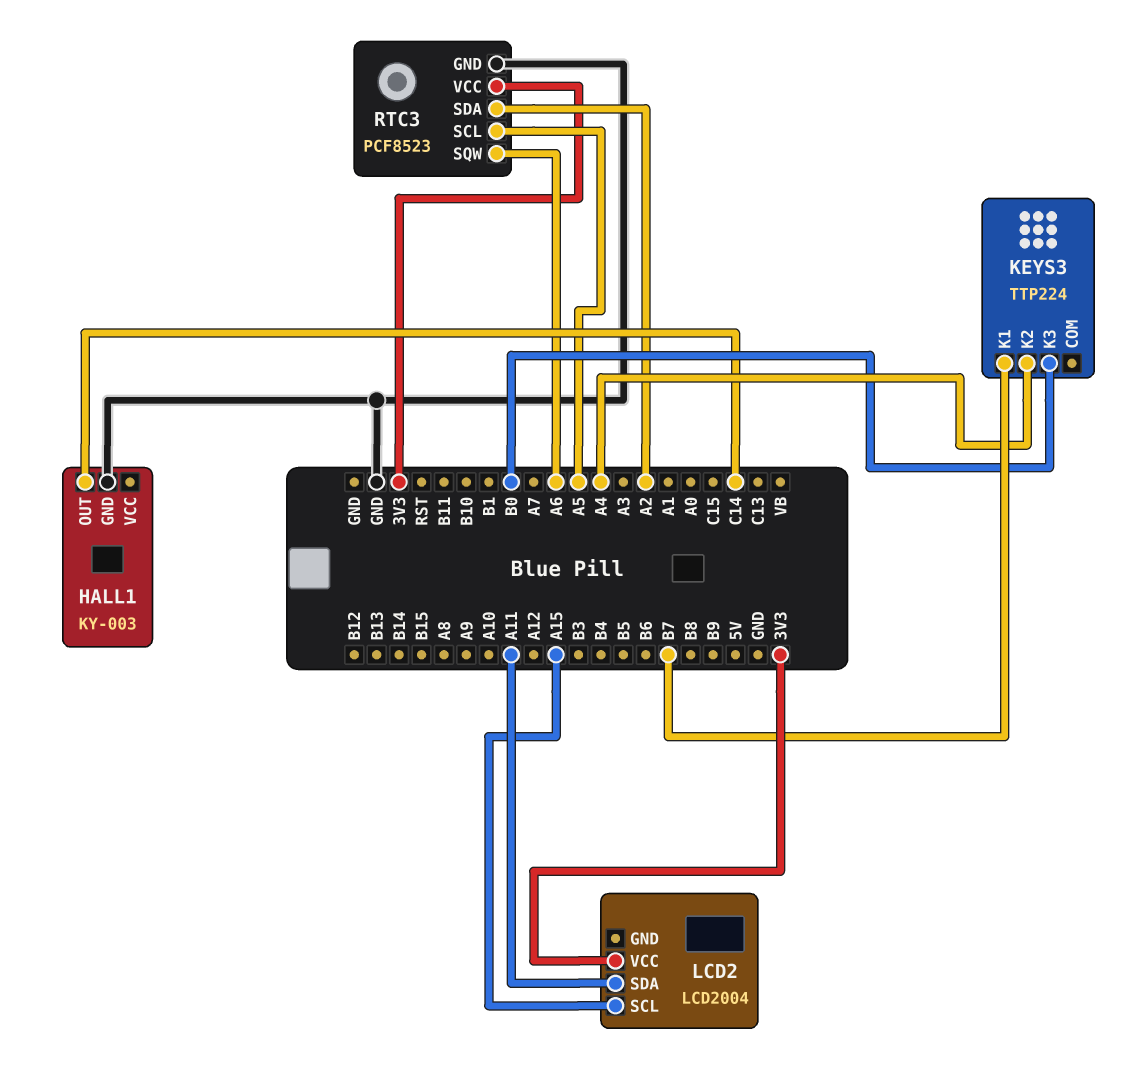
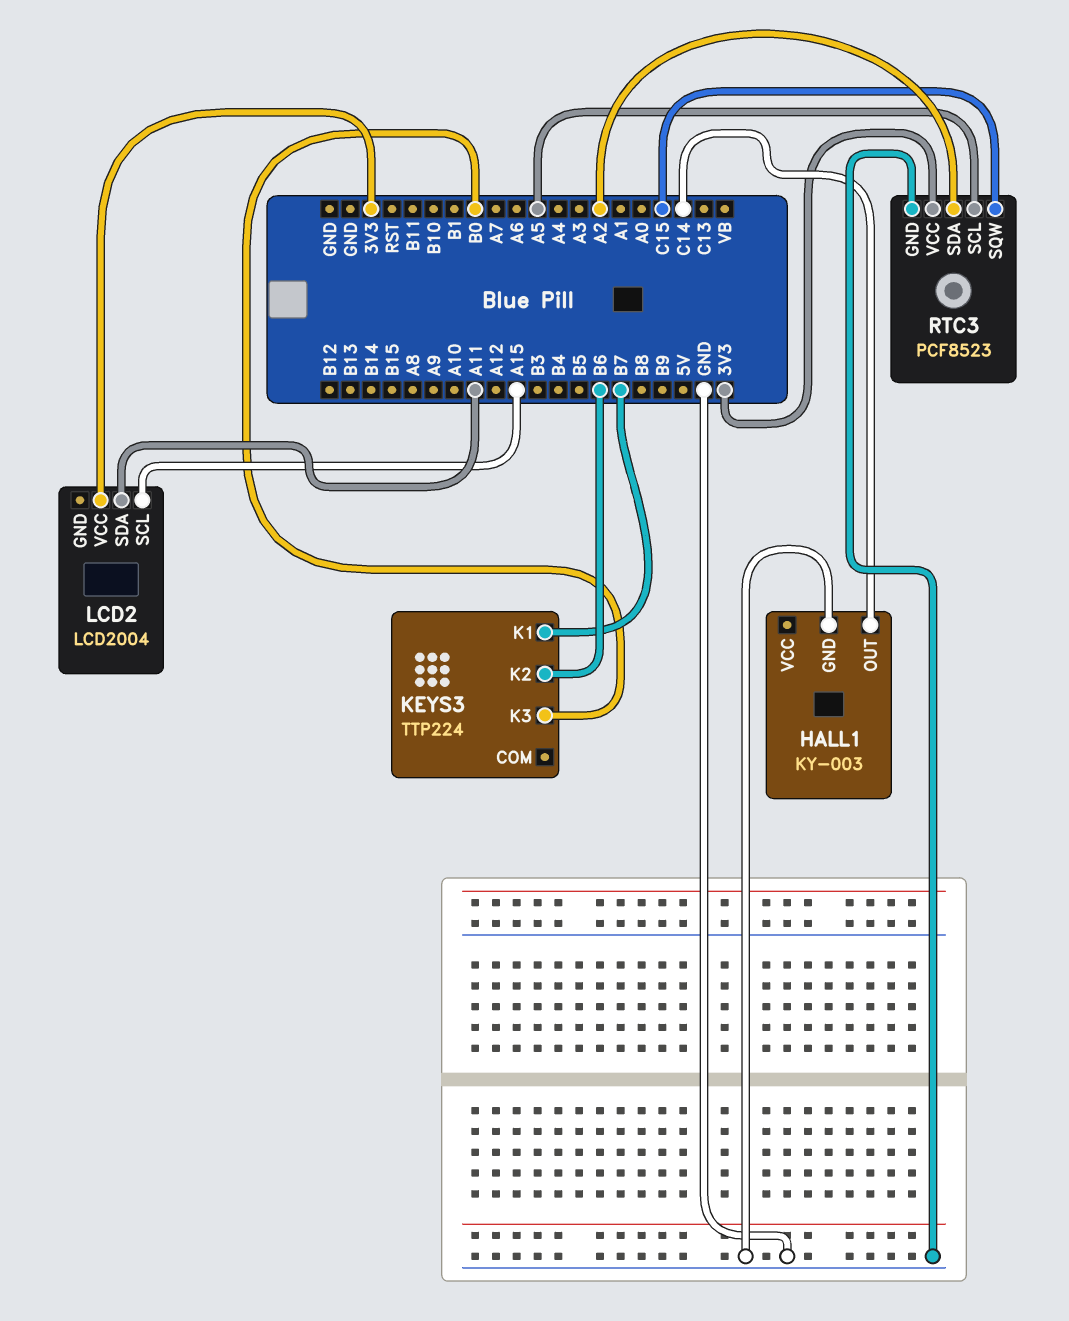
KEYS3 pin K2: A4 -> B6
RTC3 pin SQW: A6 -> C15

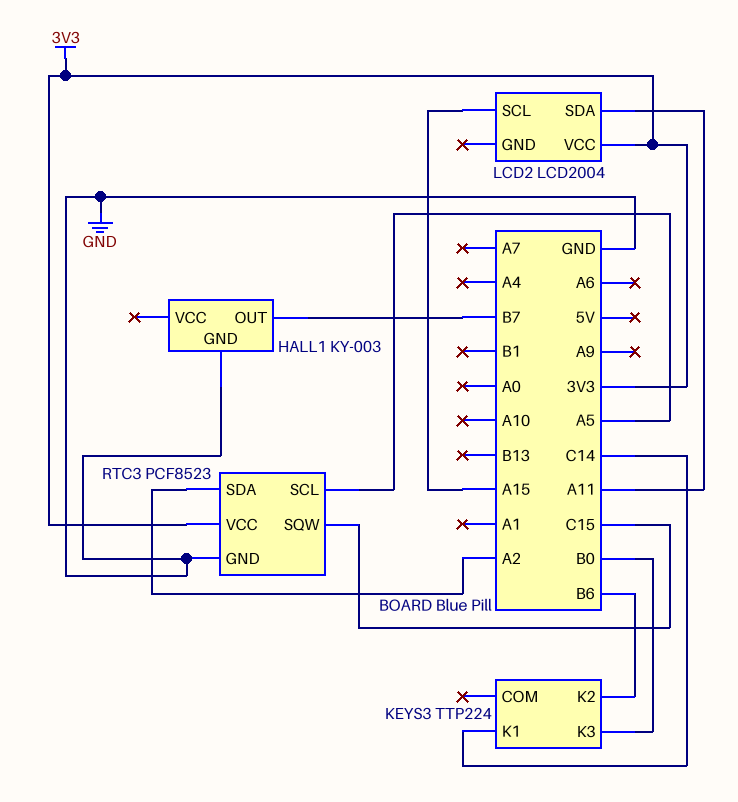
HALL1 pin OUT: C14 -> B7
KEYS3 pin K1: B7 -> C14

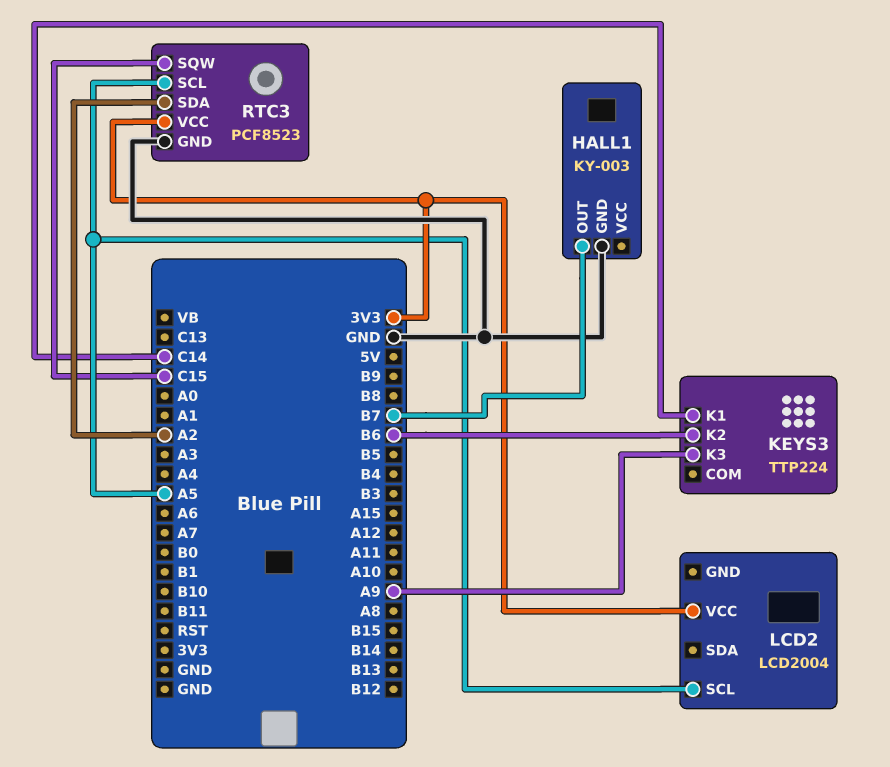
KEYS3 pin K3: B0 -> A9
LCD2 pin SCL: A15 -> A5
LCD2 pin SDA: A11 -> none

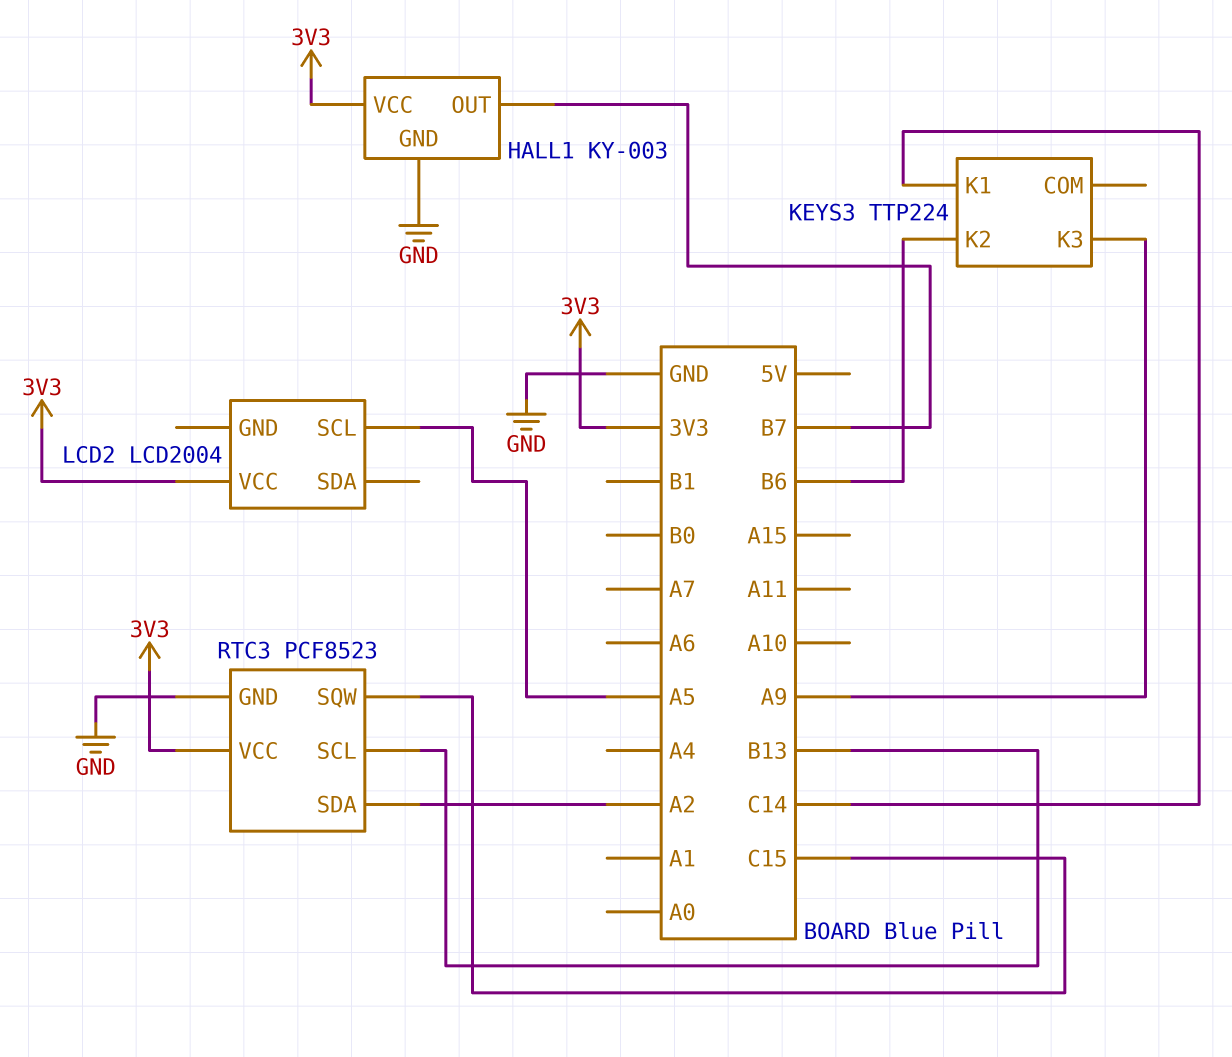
HALL1 pin VCC: none -> 3V3
RTC3 pin SCL: A5 -> B13

